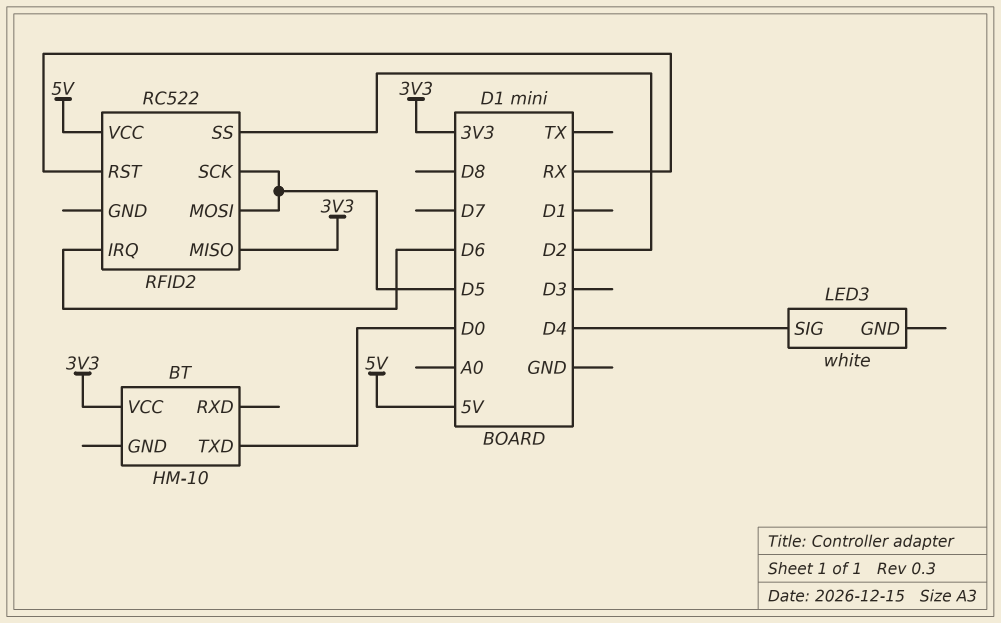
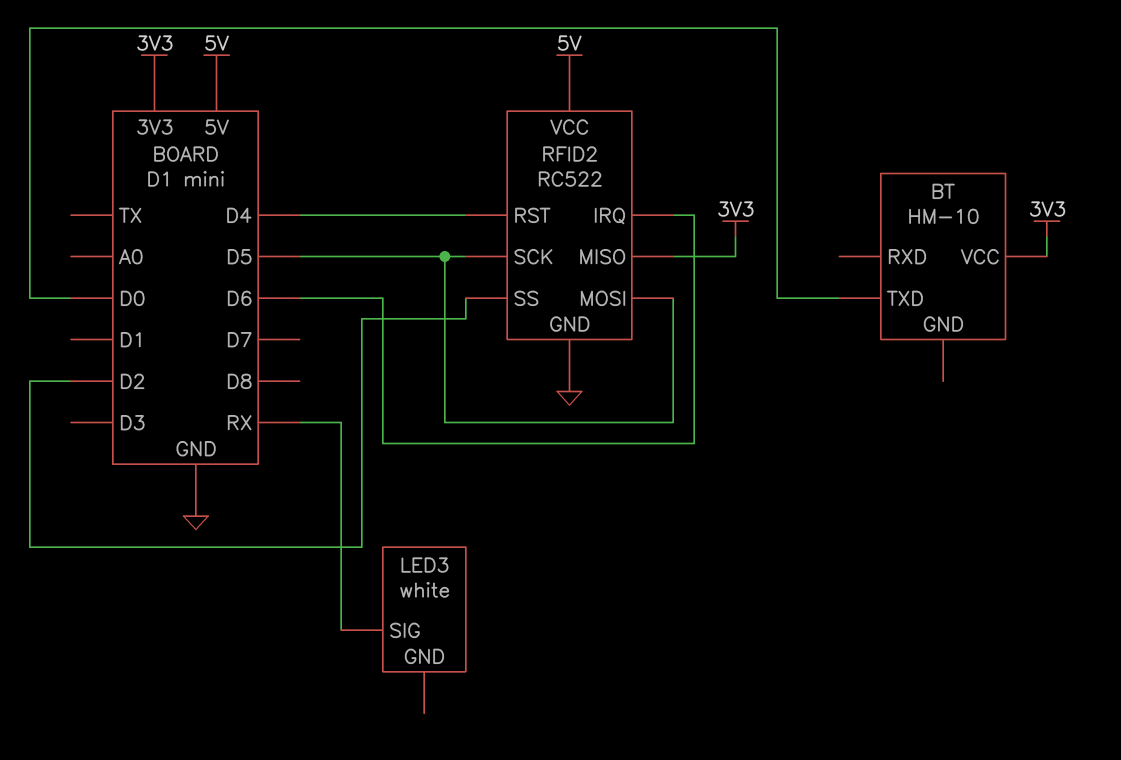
LED3 pin SIG: D4 -> RX
RFID2 pin GND: none -> GND
RFID2 pin RST: RX -> D4

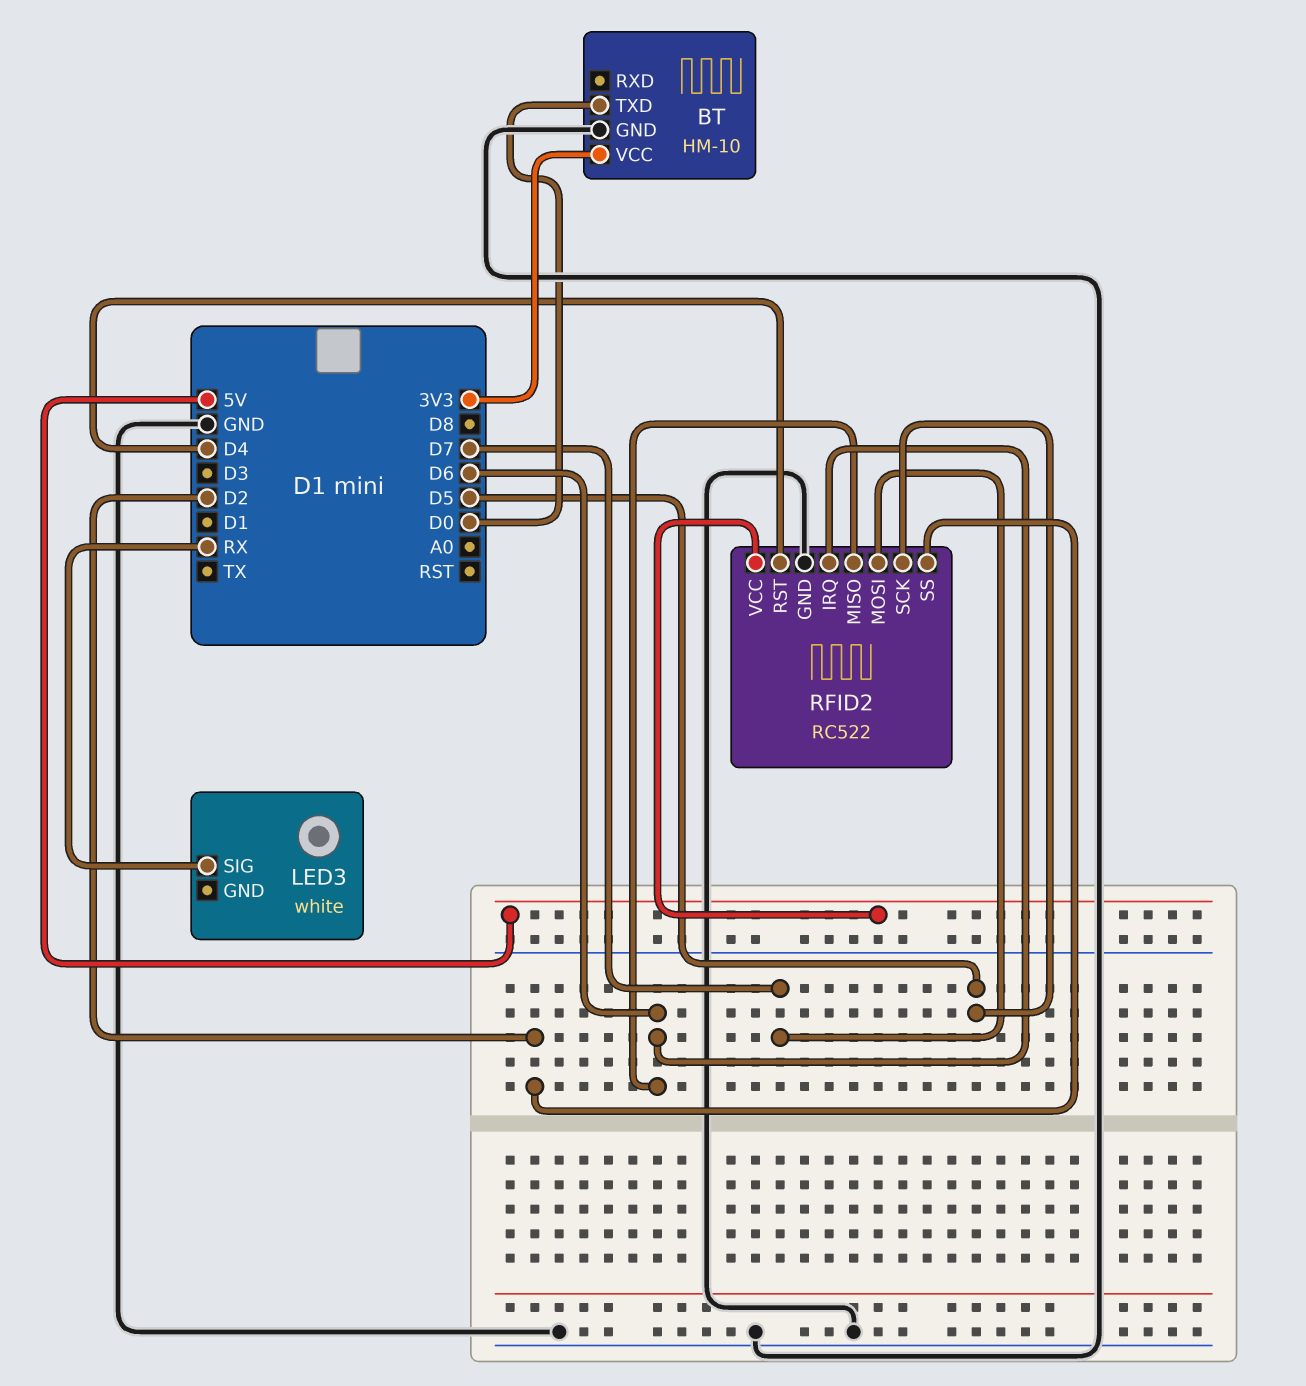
BT pin GND: none -> GND
RFID2 pin MISO: 3V3 -> D6
RFID2 pin MOSI: D5 -> D7

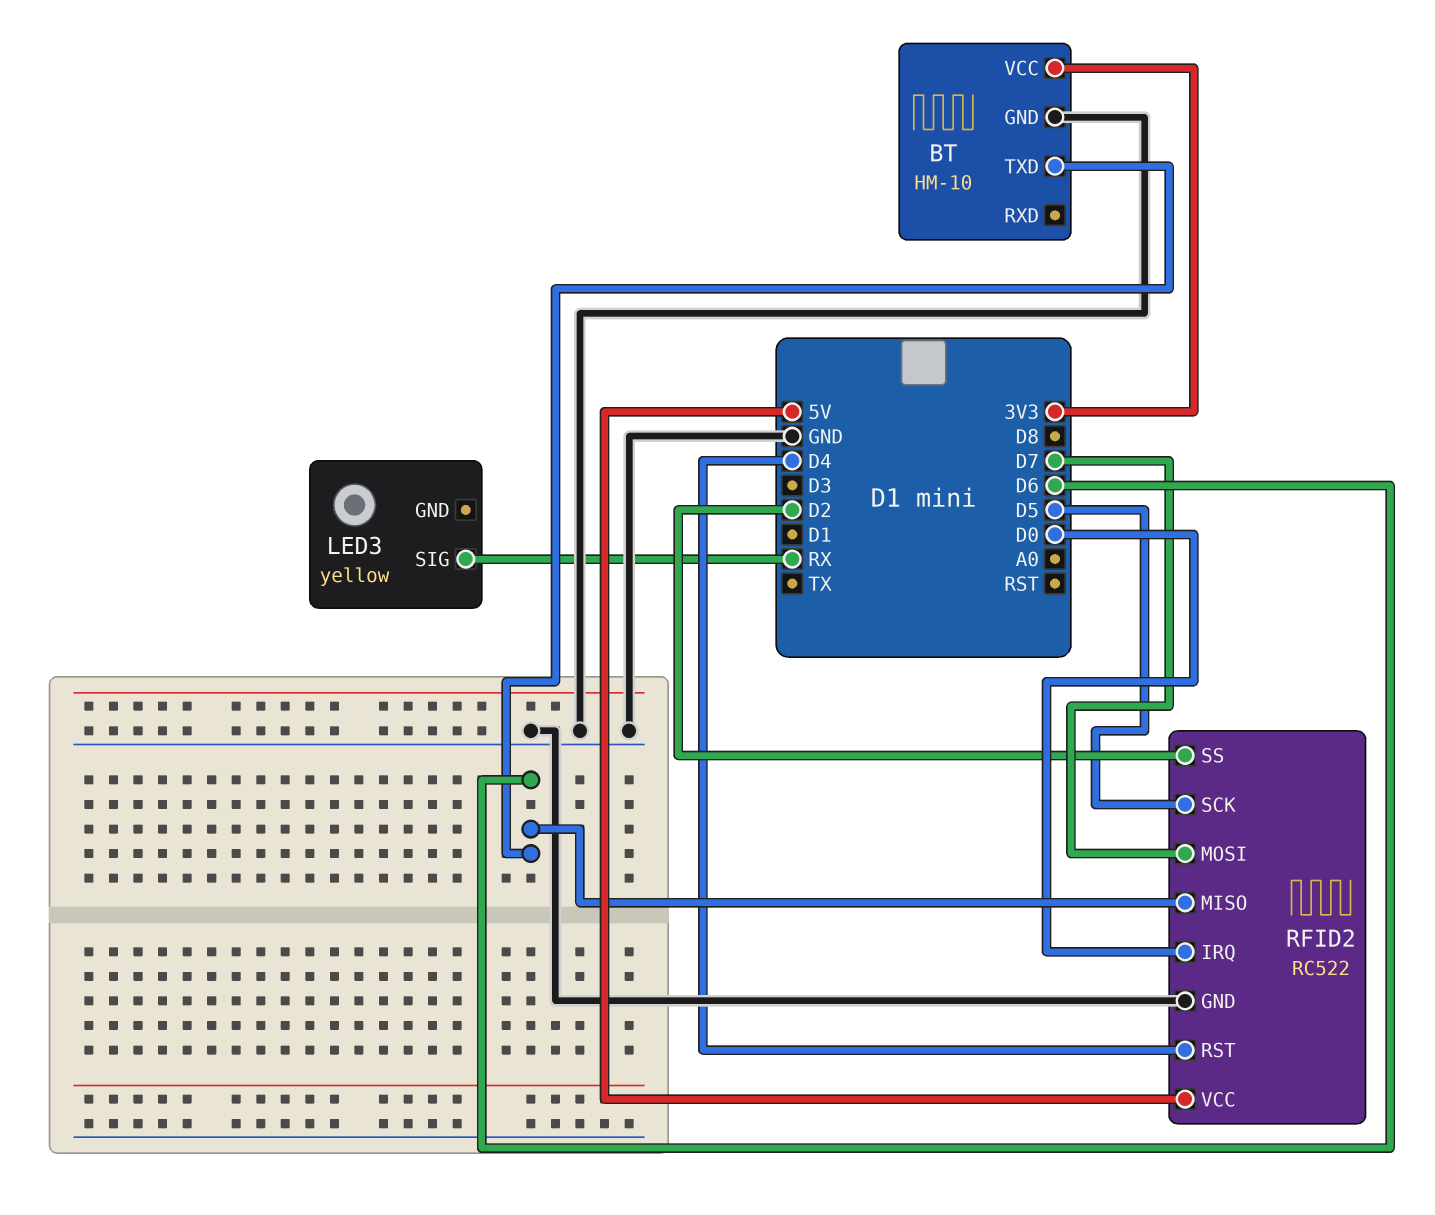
BT pin TXD: D0 -> D6
LED3: white -> yellow
RFID2 pin IRQ: D6 -> D0

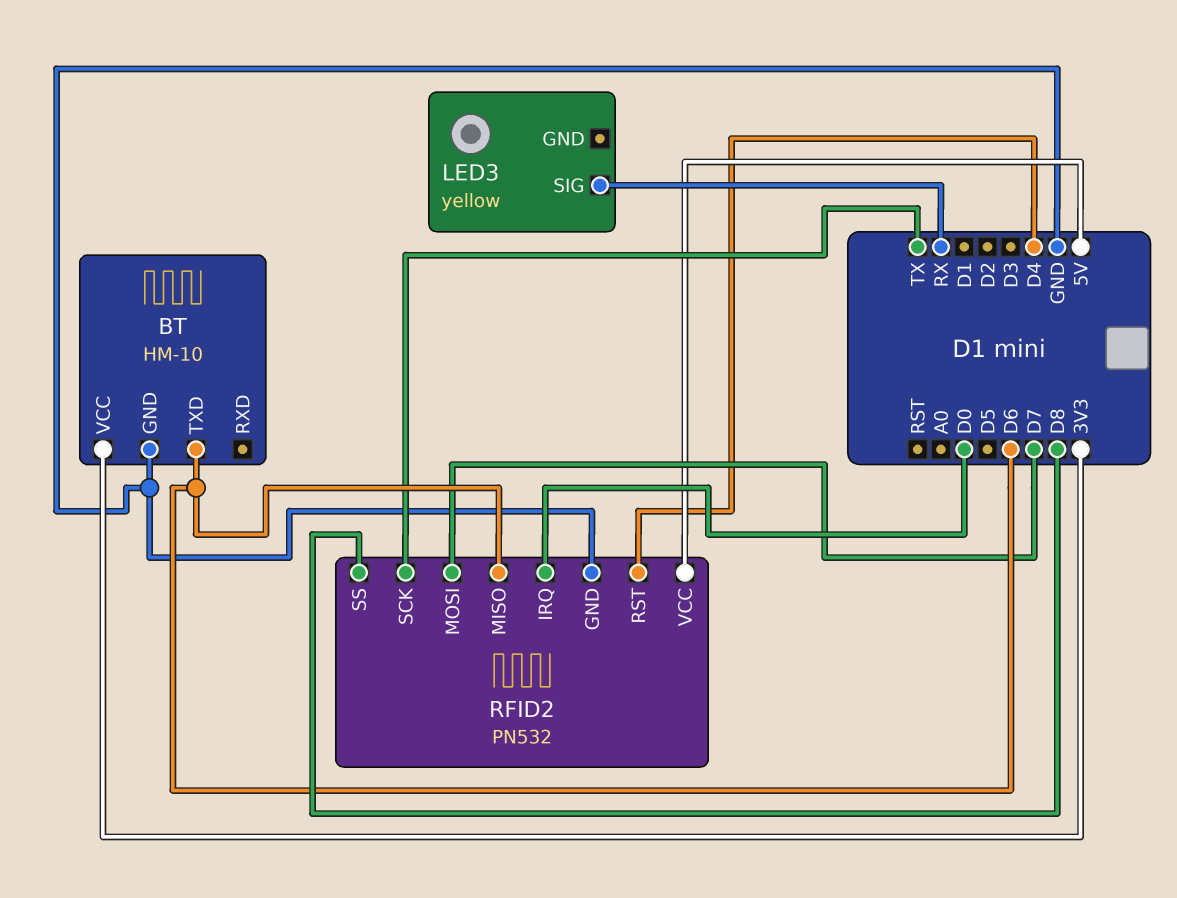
RFID2: RC522 -> PN532
RFID2 pin SCK: D5 -> TX
RFID2 pin SS: D2 -> D8

